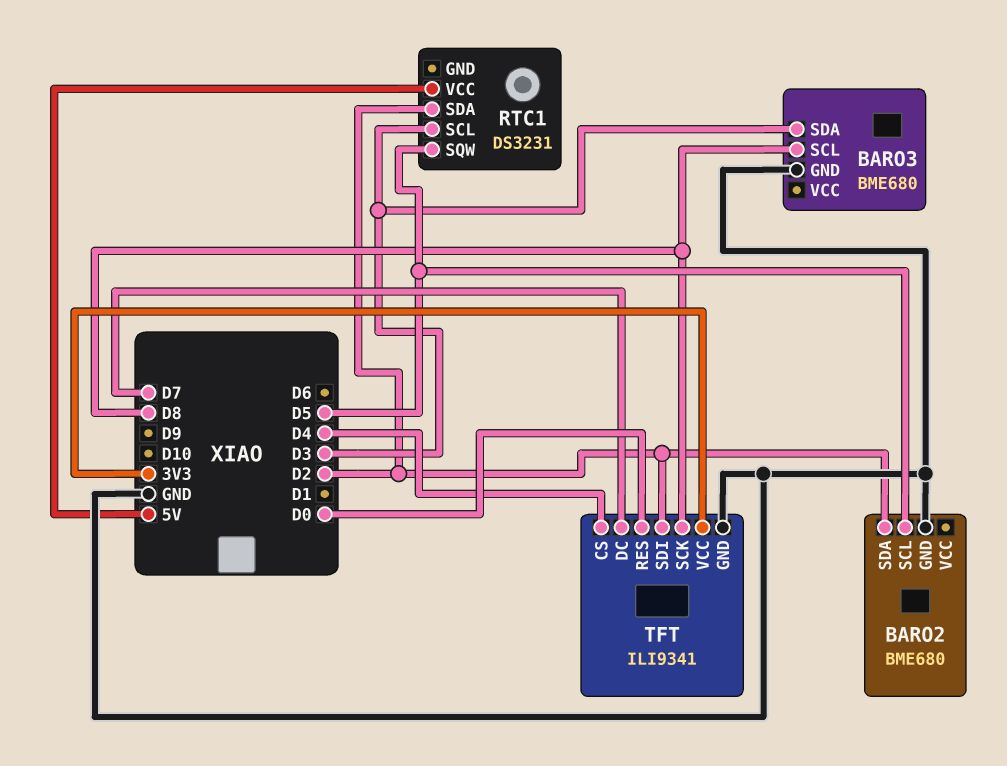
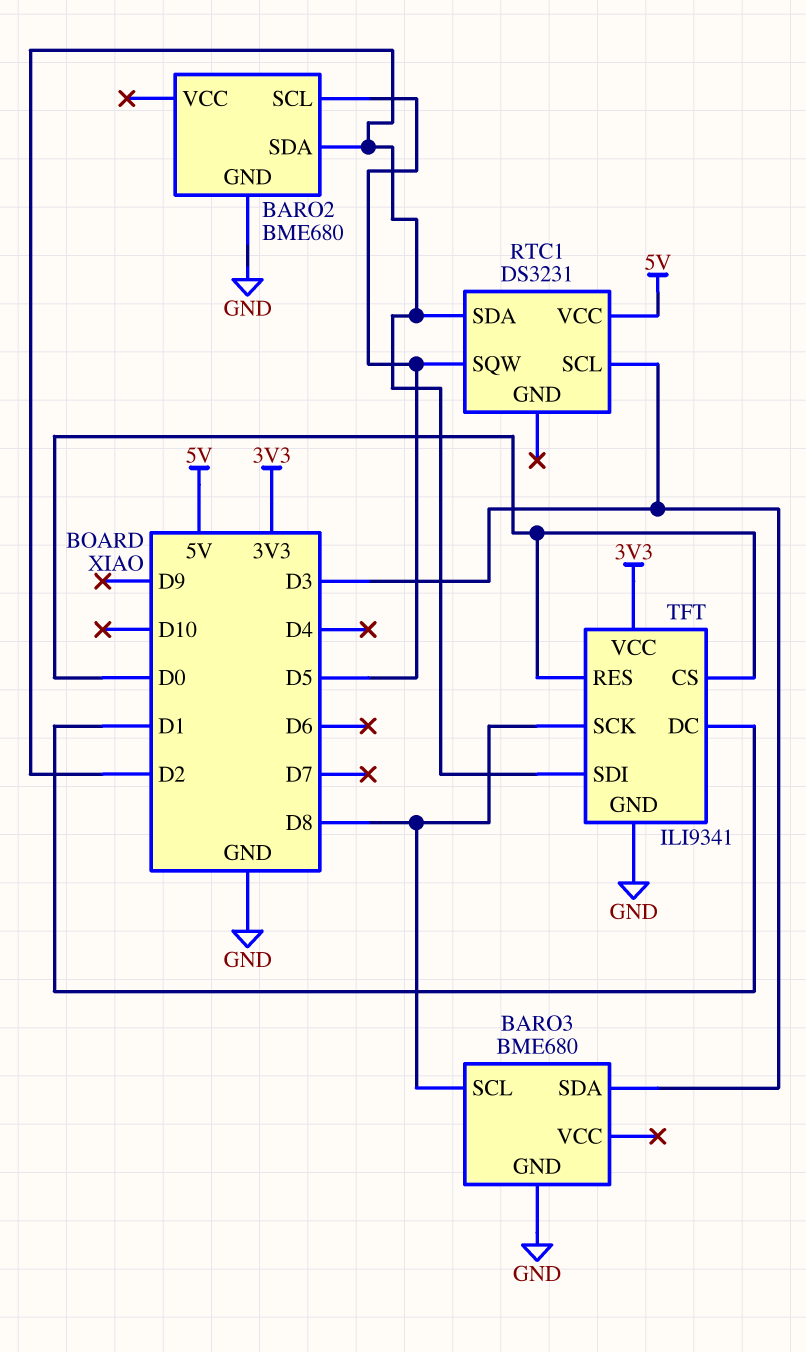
TFT pin CS: D4 -> D0
TFT pin DC: D7 -> D1

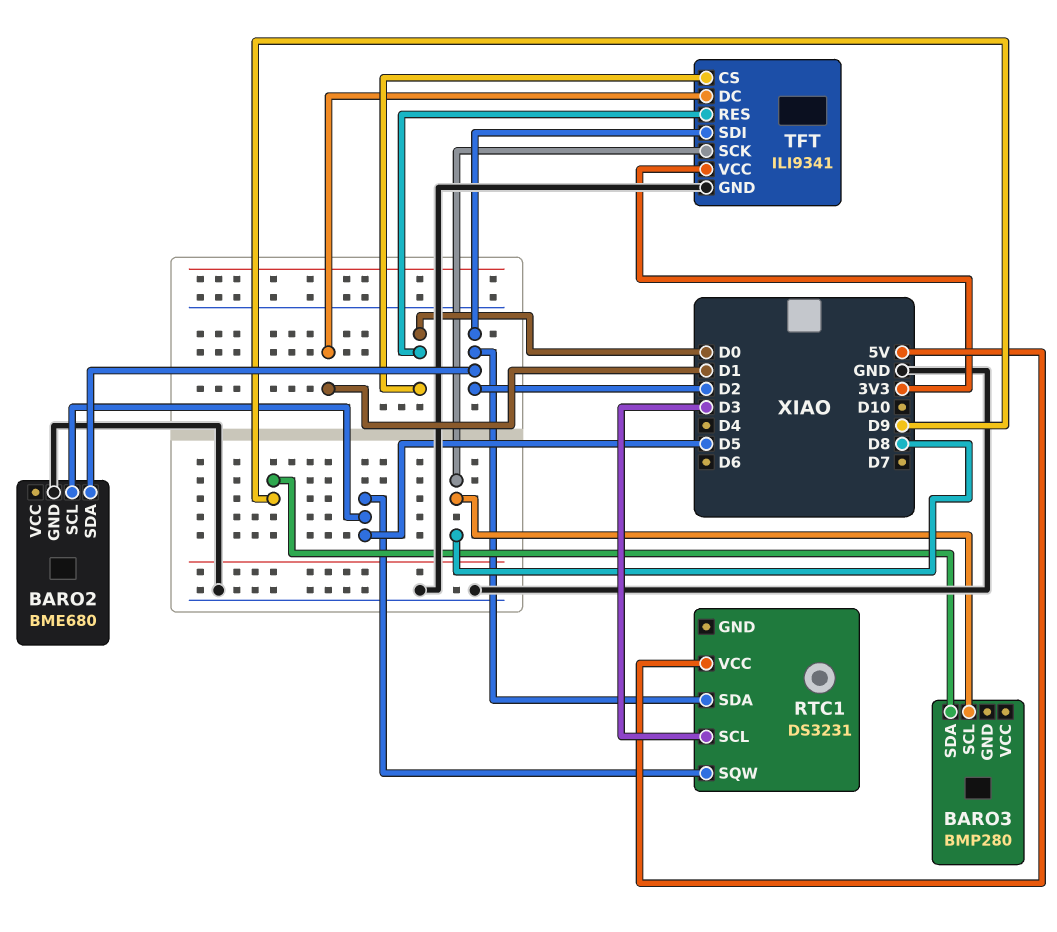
BARO3: BME680 -> BMP280
BARO3 pin GND: GND -> none
BARO3 pin SDA: D3 -> D9

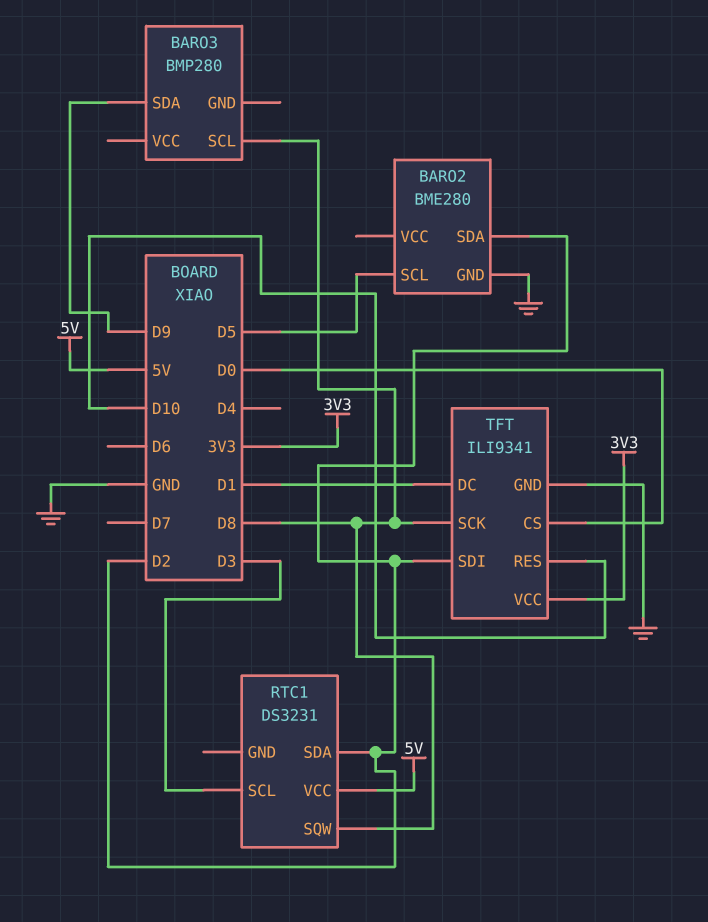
BARO2: BME680 -> BME280
RTC1 pin SQW: D5 -> D8
TFT pin RES: D0 -> D10

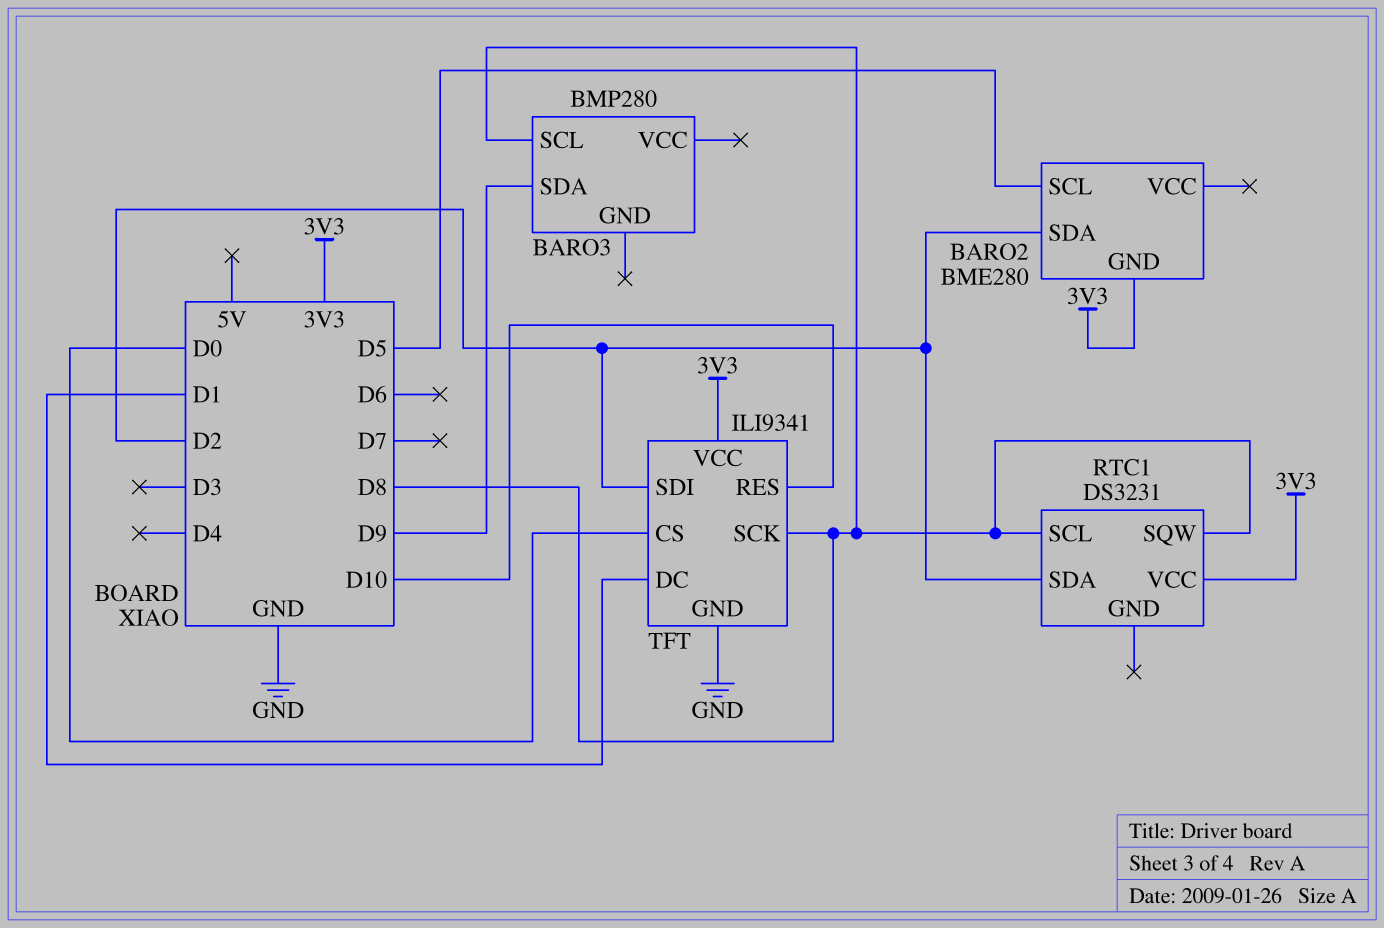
BARO2 pin GND: GND -> 3V3
RTC1 pin SCL: D3 -> D8
RTC1 pin VCC: 5V -> 3V3

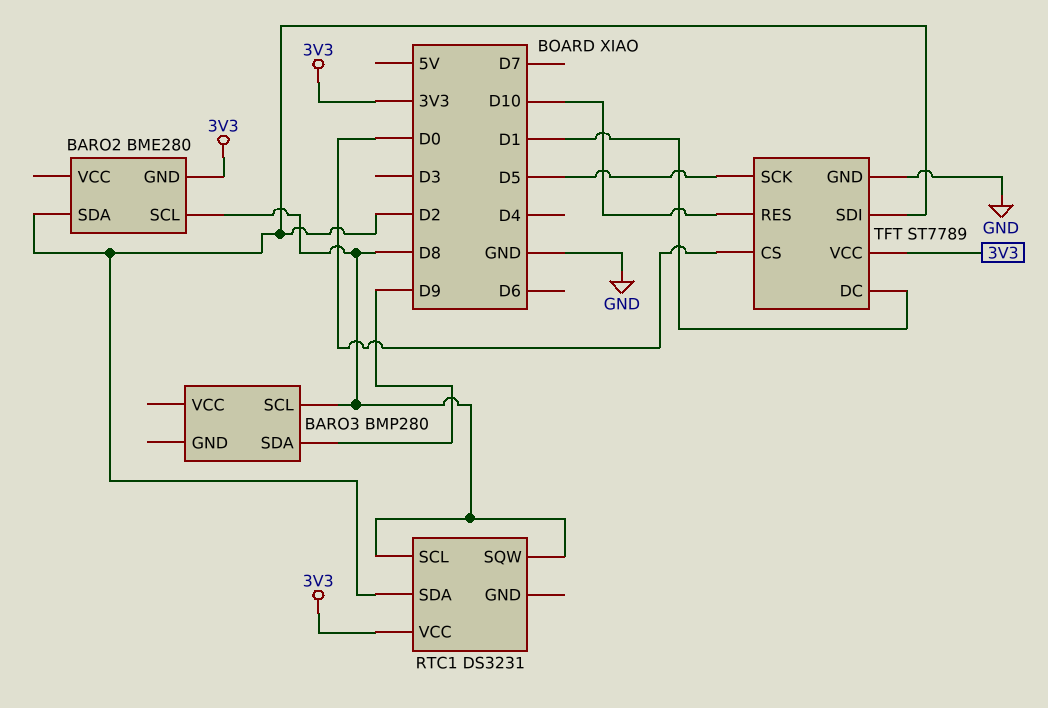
BARO2 pin SCL: D5 -> D8
TFT: ILI9341 -> ST7789
TFT pin SCK: D8 -> D5

